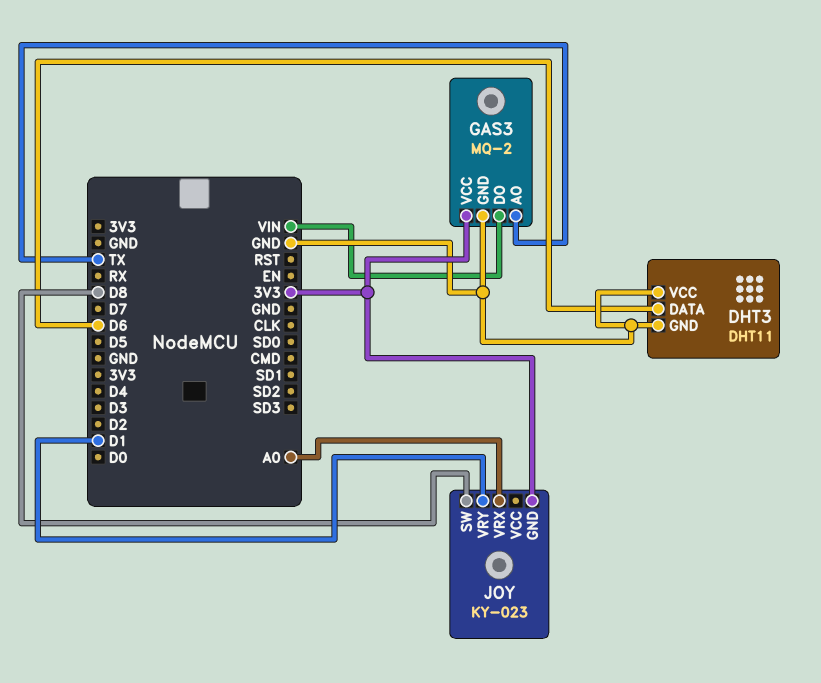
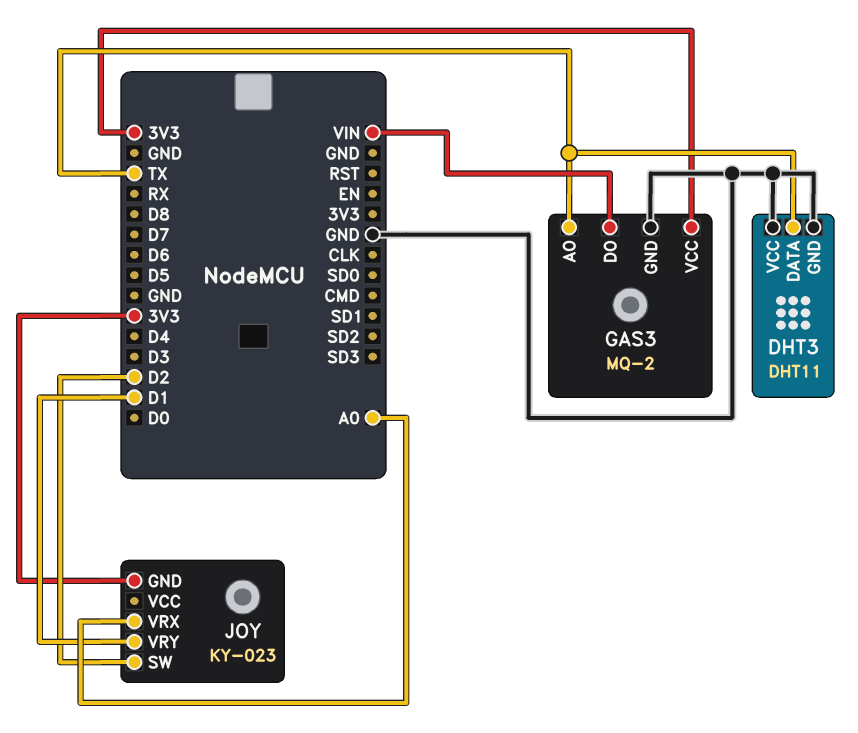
DHT3 pin DATA: D6 -> TX
JOY pin SW: D8 -> D2

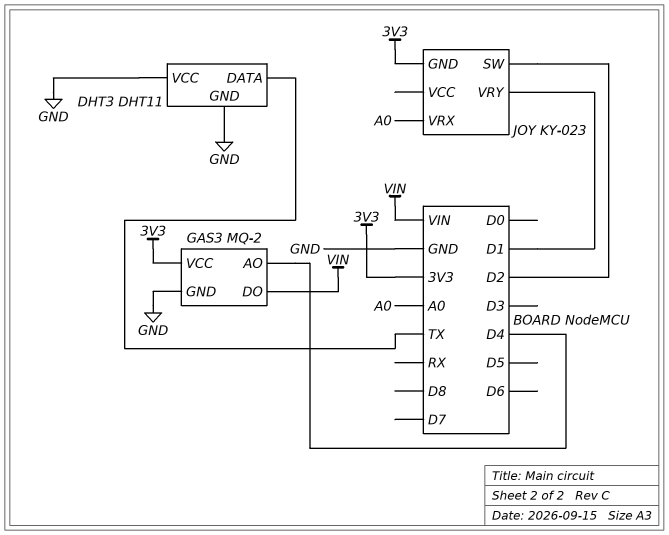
GAS3 pin AO: TX -> D4

